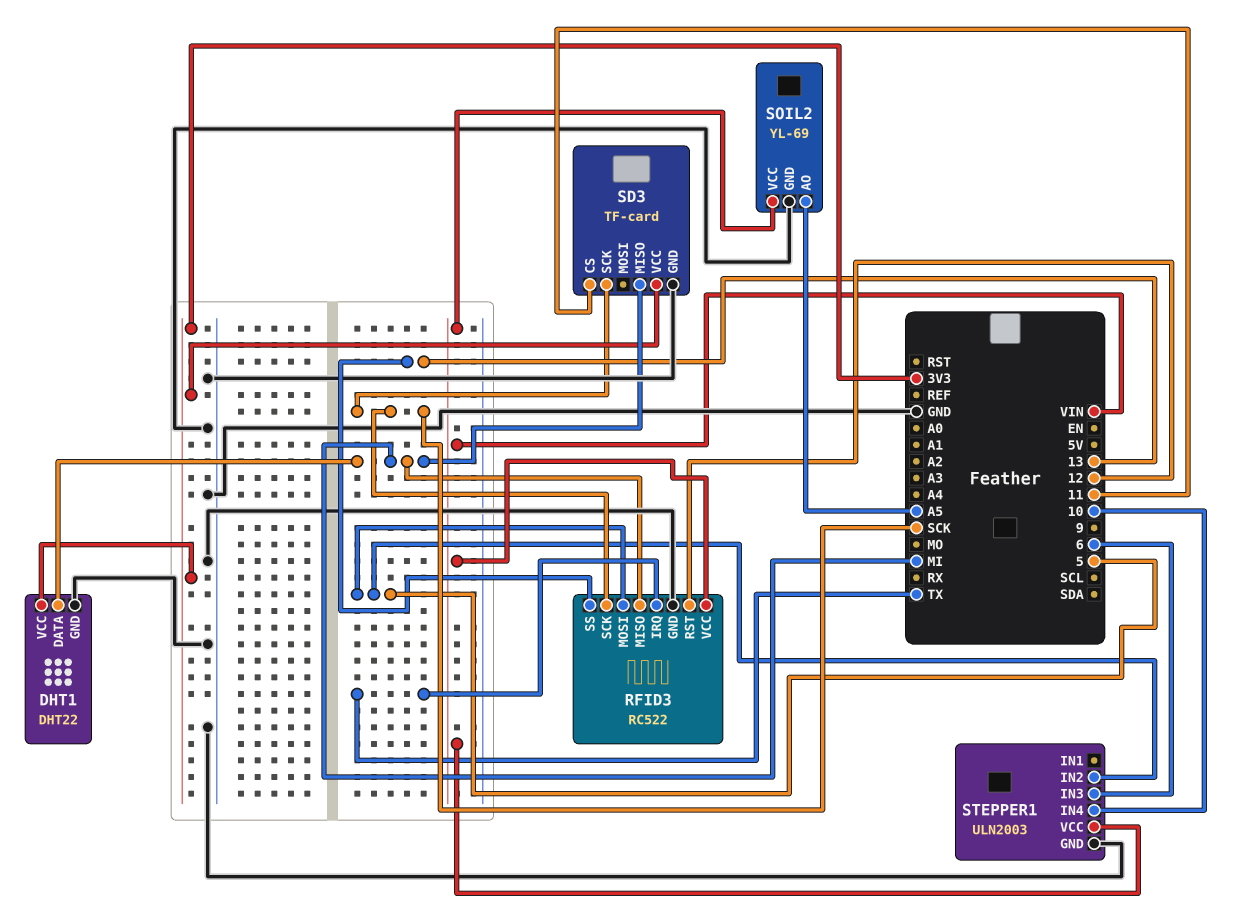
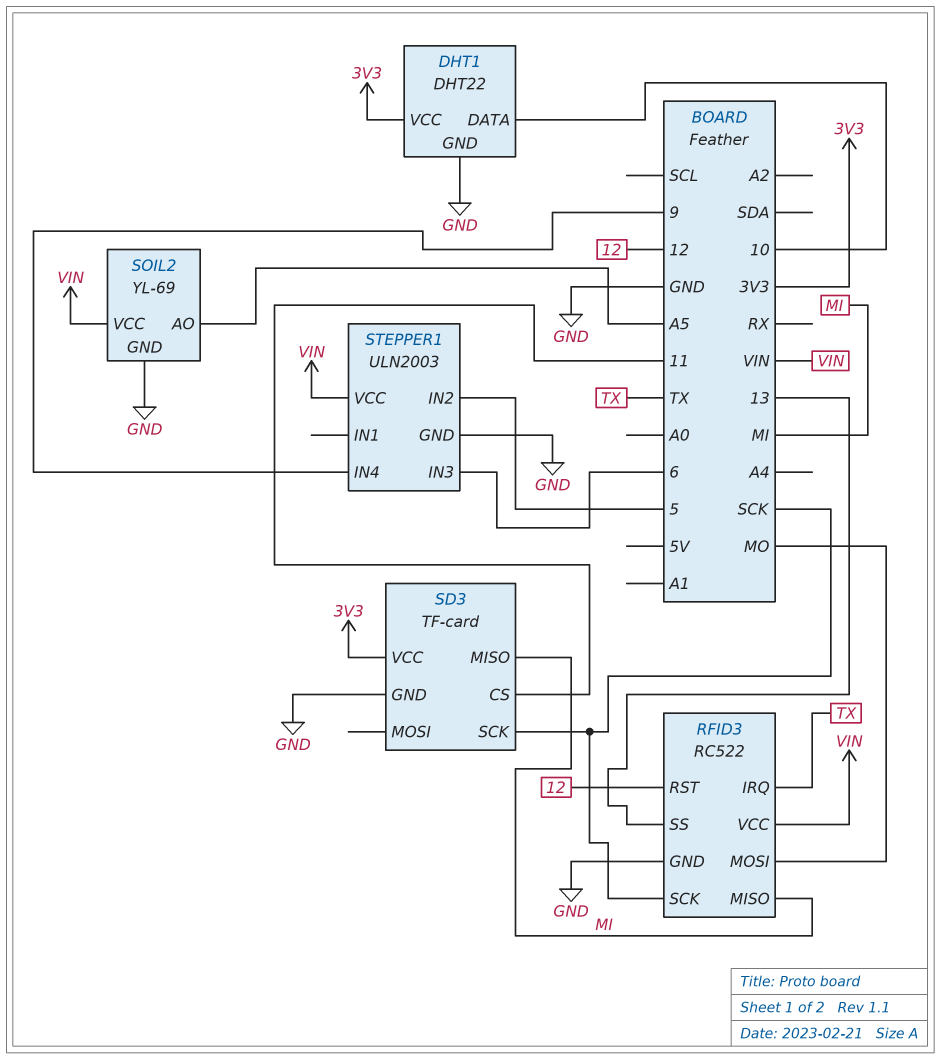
DHT1 pin DATA: MI -> 10
RFID3 pin MOSI: 5 -> MO
STEPPER1 pin IN4: 10 -> 9

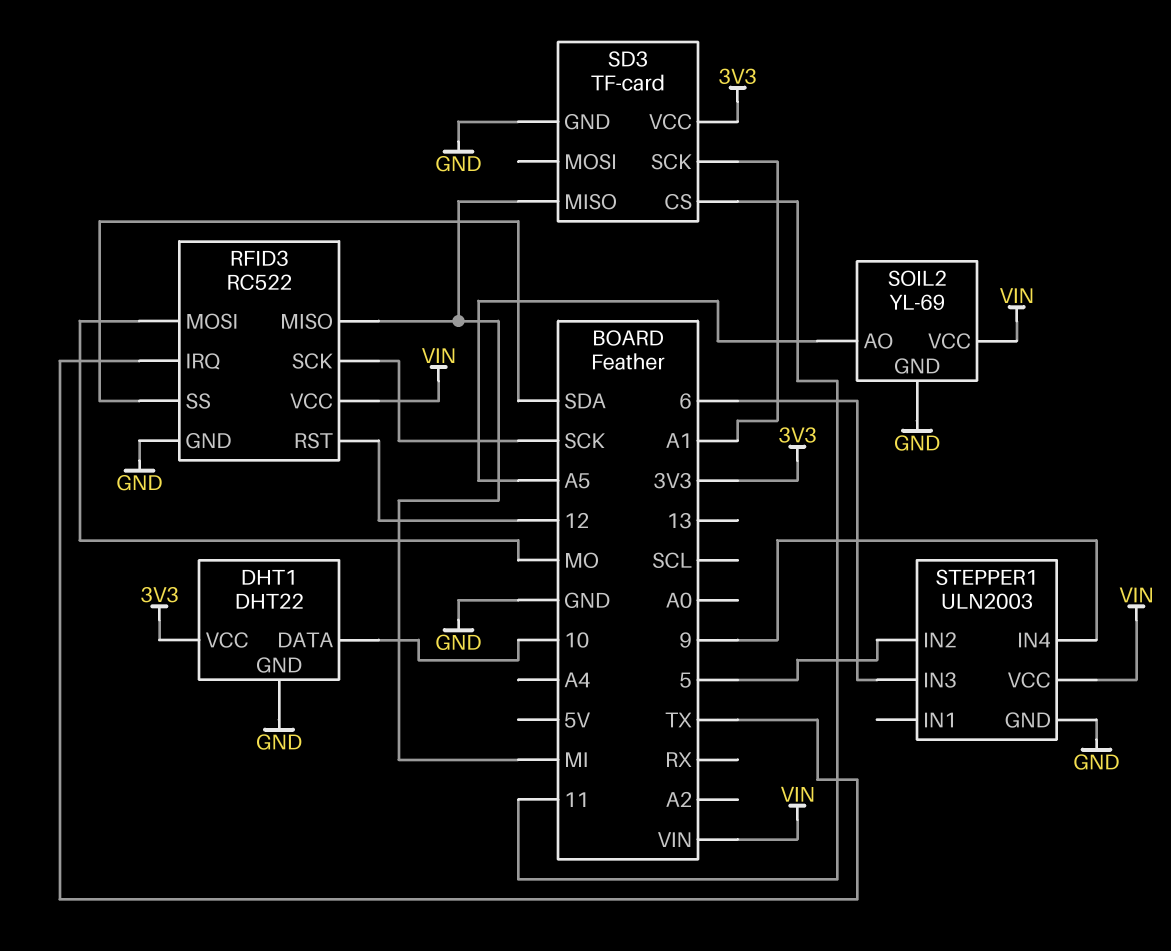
RFID3 pin SS: 13 -> SDA
SD3 pin SCK: SCK -> A1

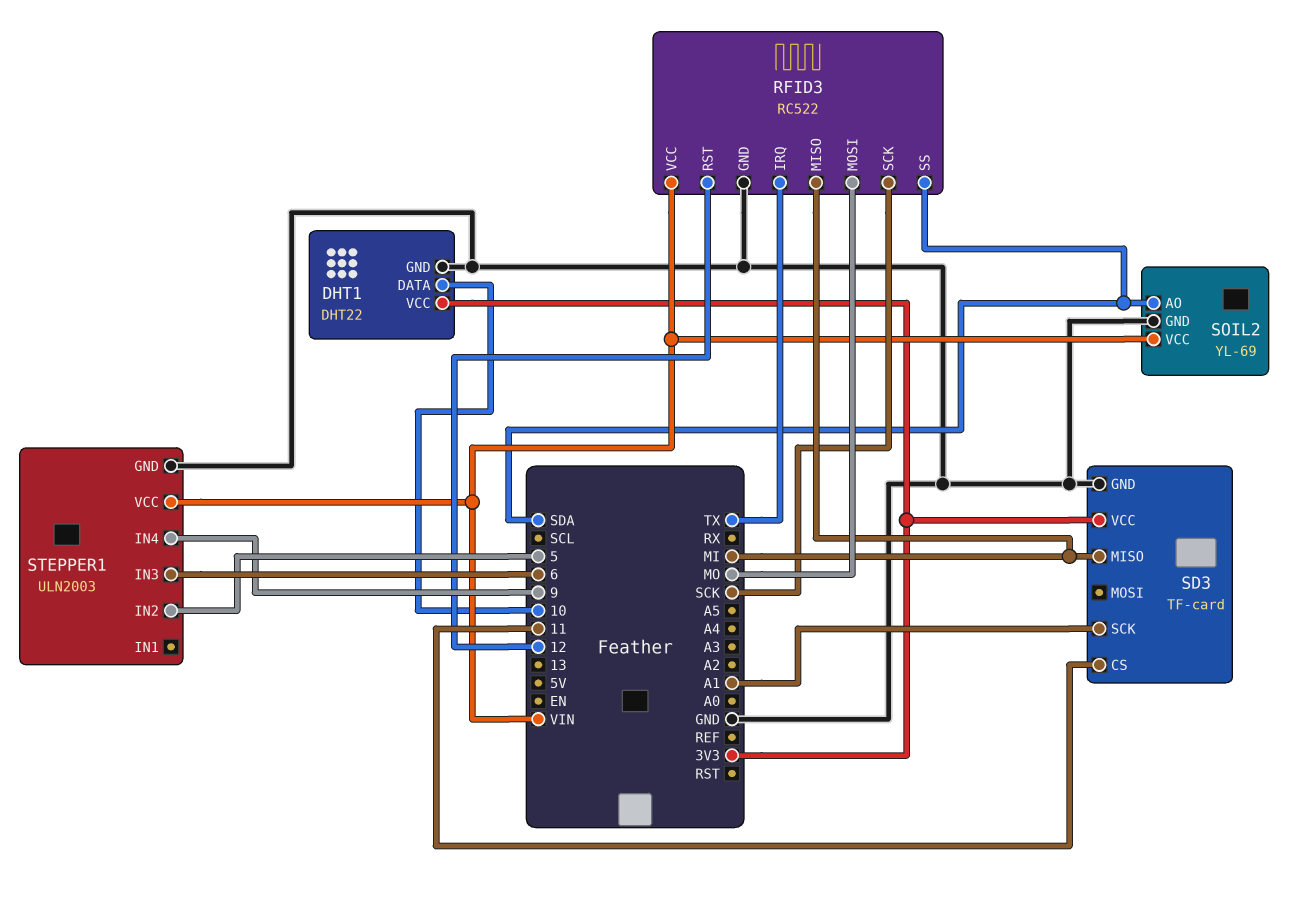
SOIL2 pin AO: A5 -> SDA

